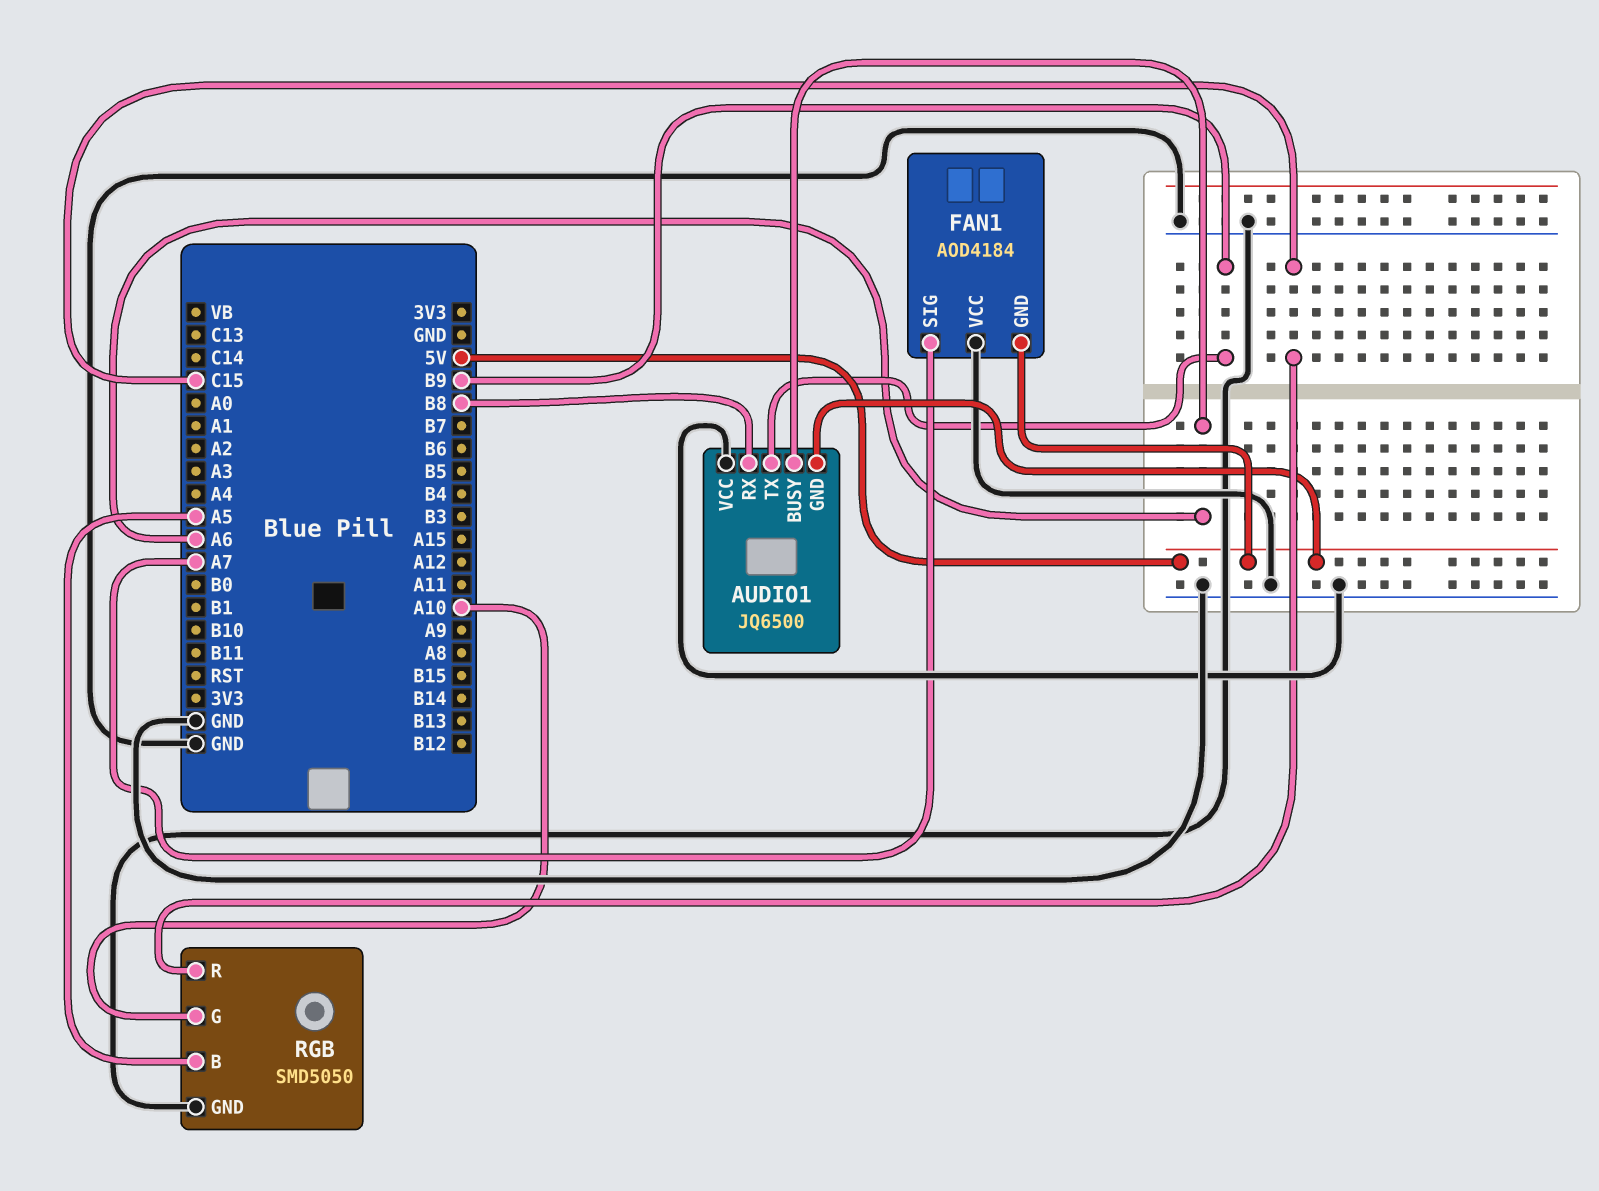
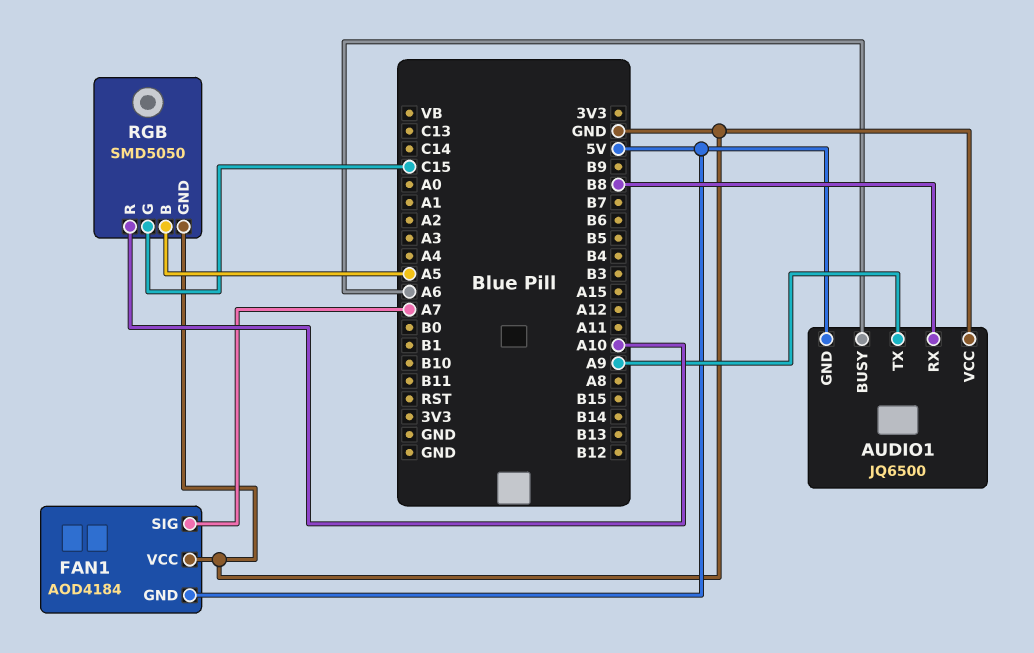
AUDIO1 pin TX: B9 -> A9
RGB pin G: A10 -> C15
RGB pin R: C15 -> A10

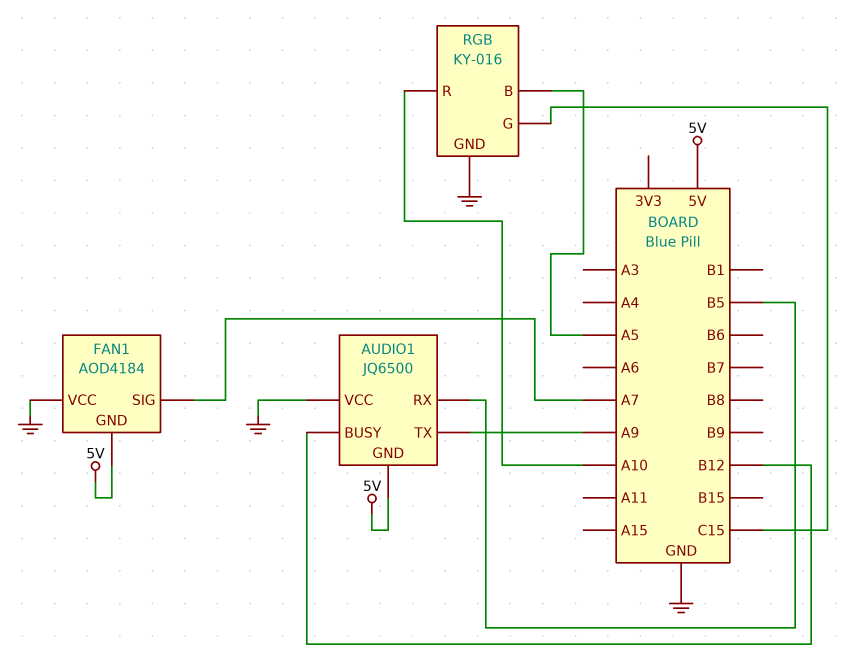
AUDIO1 pin BUSY: A6 -> B12
AUDIO1 pin RX: B8 -> B5
RGB: SMD5050 -> KY-016

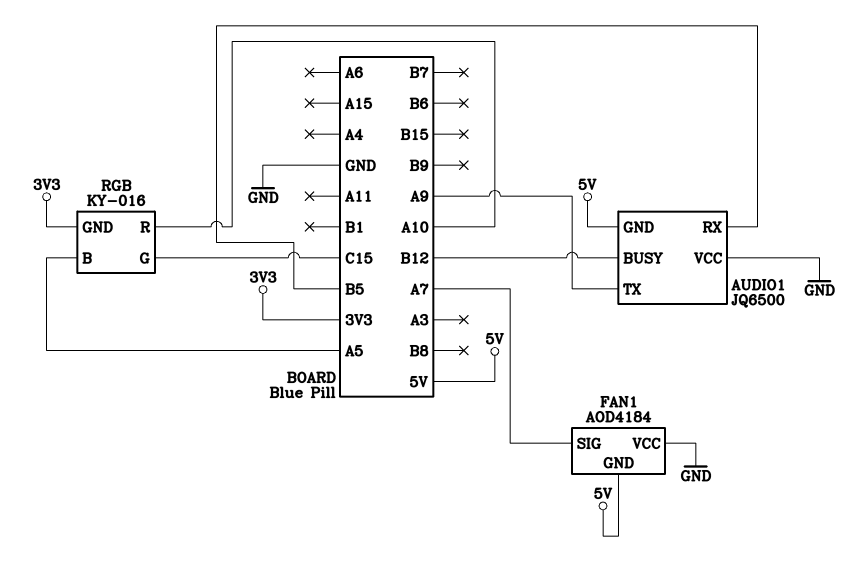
RGB pin GND: GND -> 3V3

